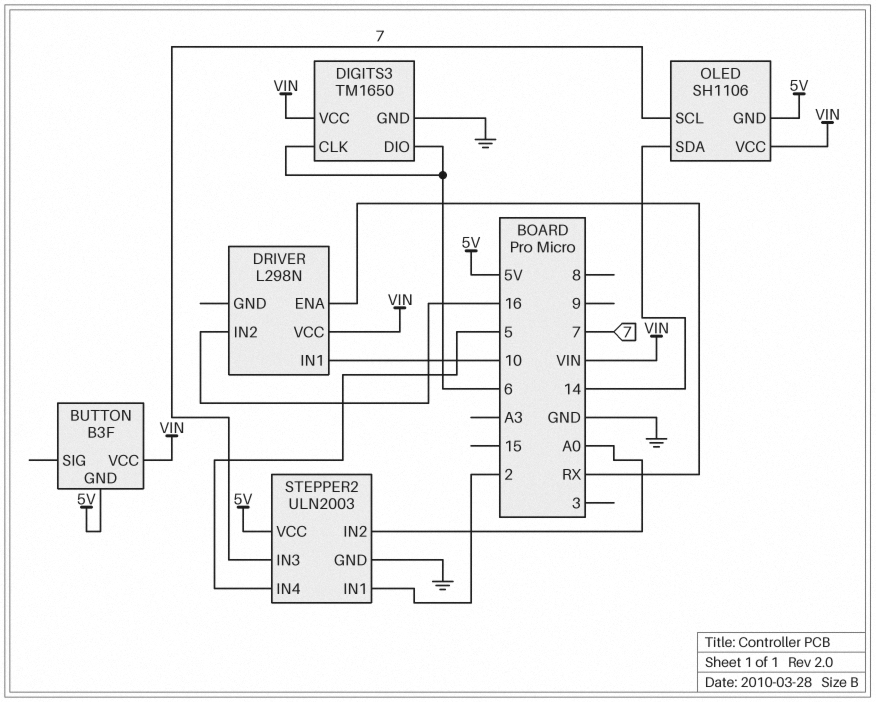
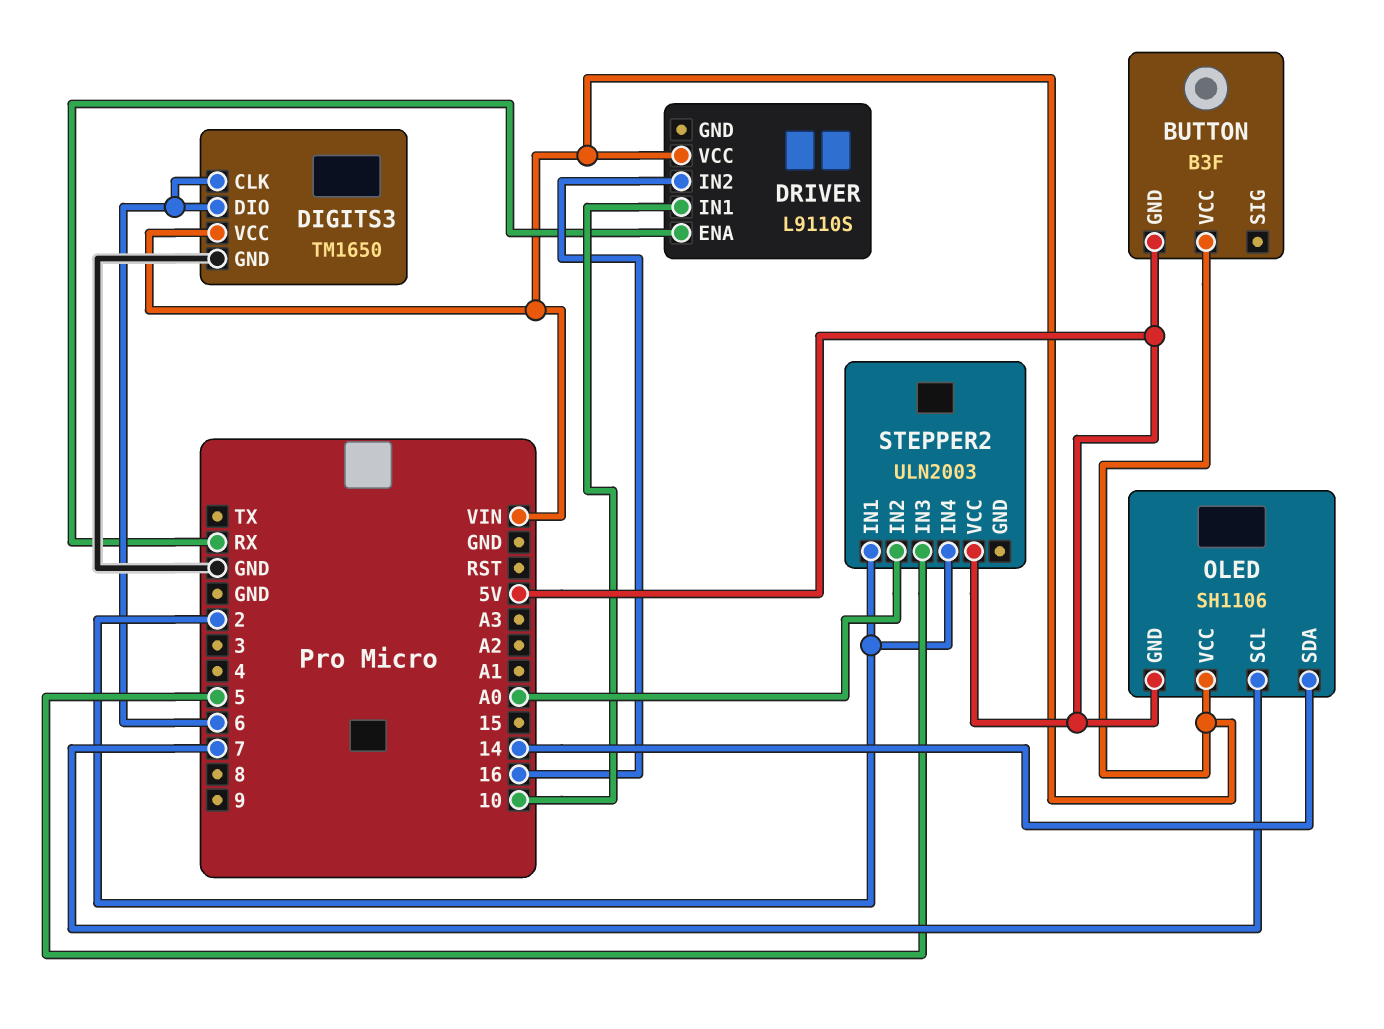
DRIVER: L298N -> L9110S
STEPPER2 pin GND: GND -> none
STEPPER2 pin IN3: 7 -> 5
STEPPER2 pin IN4: 5 -> 2

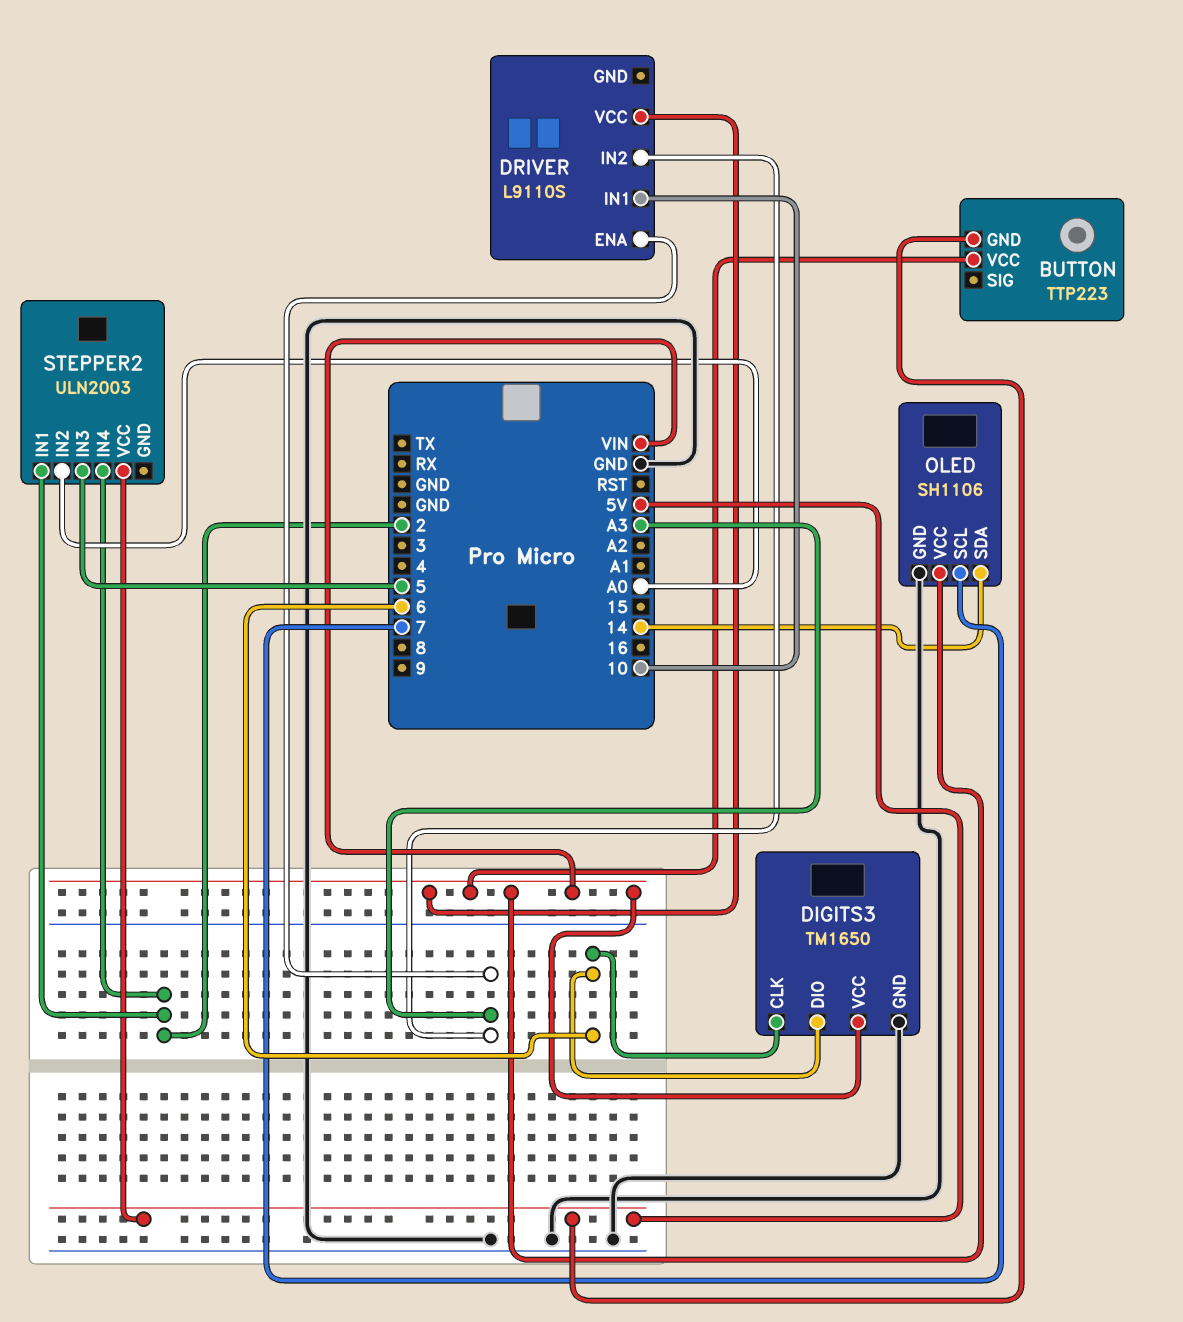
BUTTON: B3F -> TTP223
DRIVER pin ENA: RX -> A3
DRIVER pin IN2: 16 -> A3
OLED pin GND: 5V -> GND

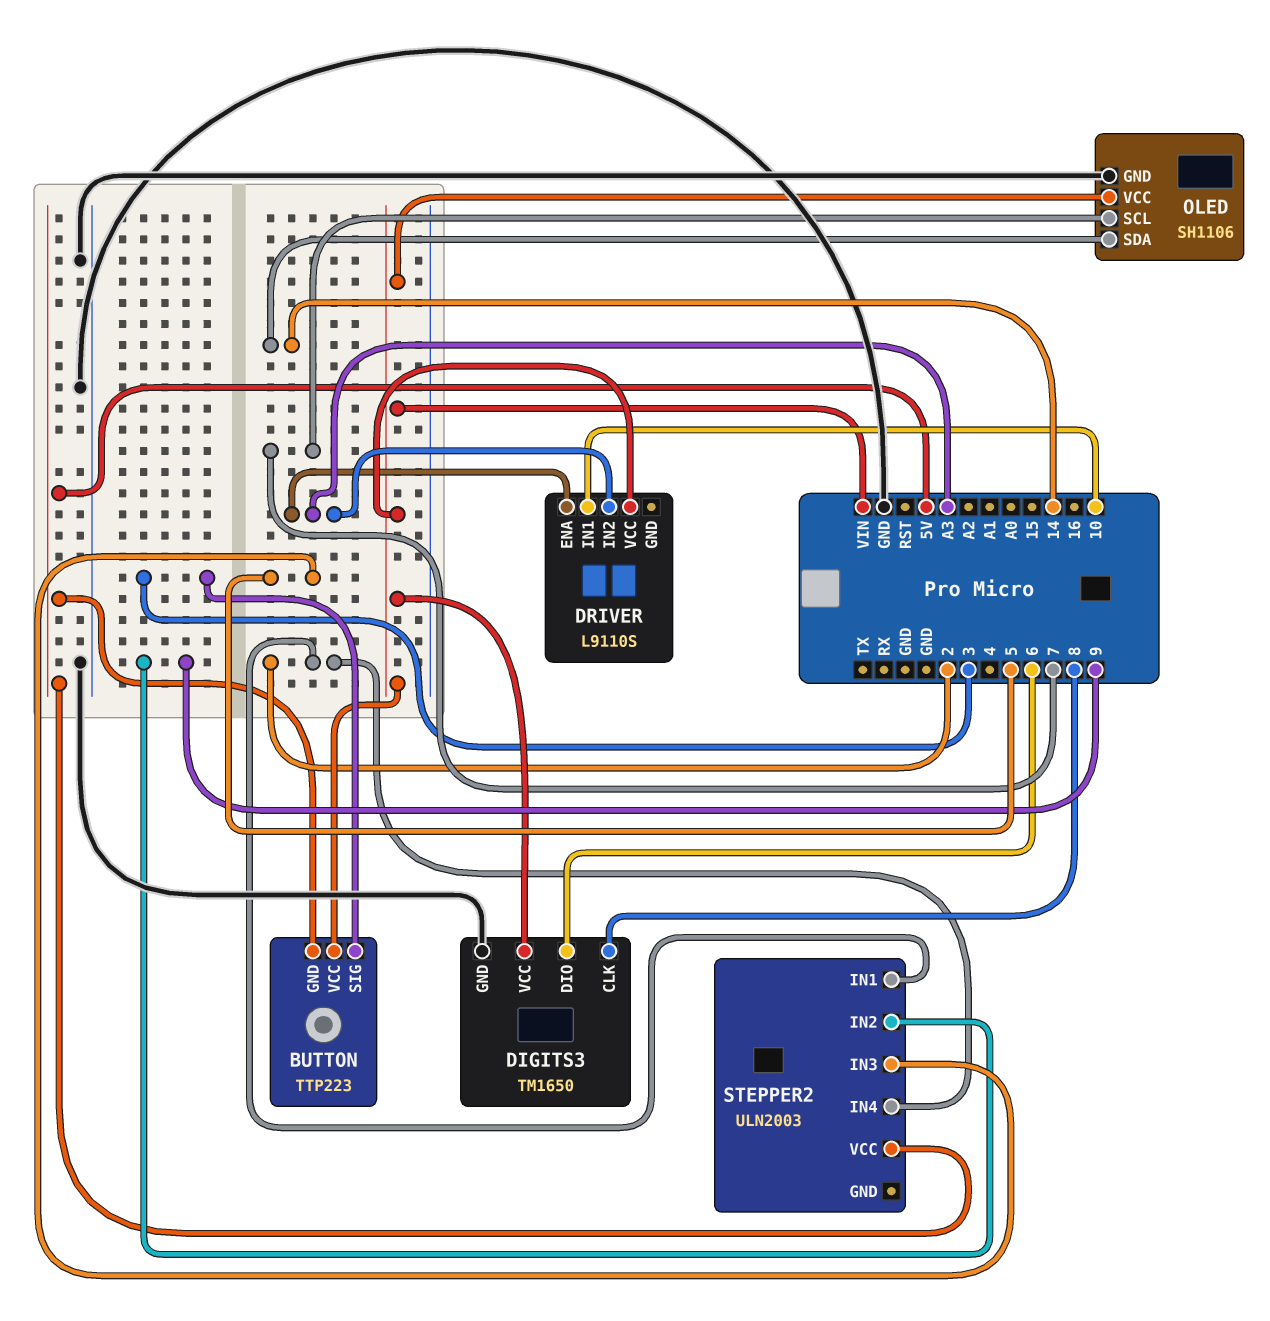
BUTTON pin SIG: none -> 3
DIGITS3 pin CLK: 6 -> 8
STEPPER2 pin IN2: A0 -> 9

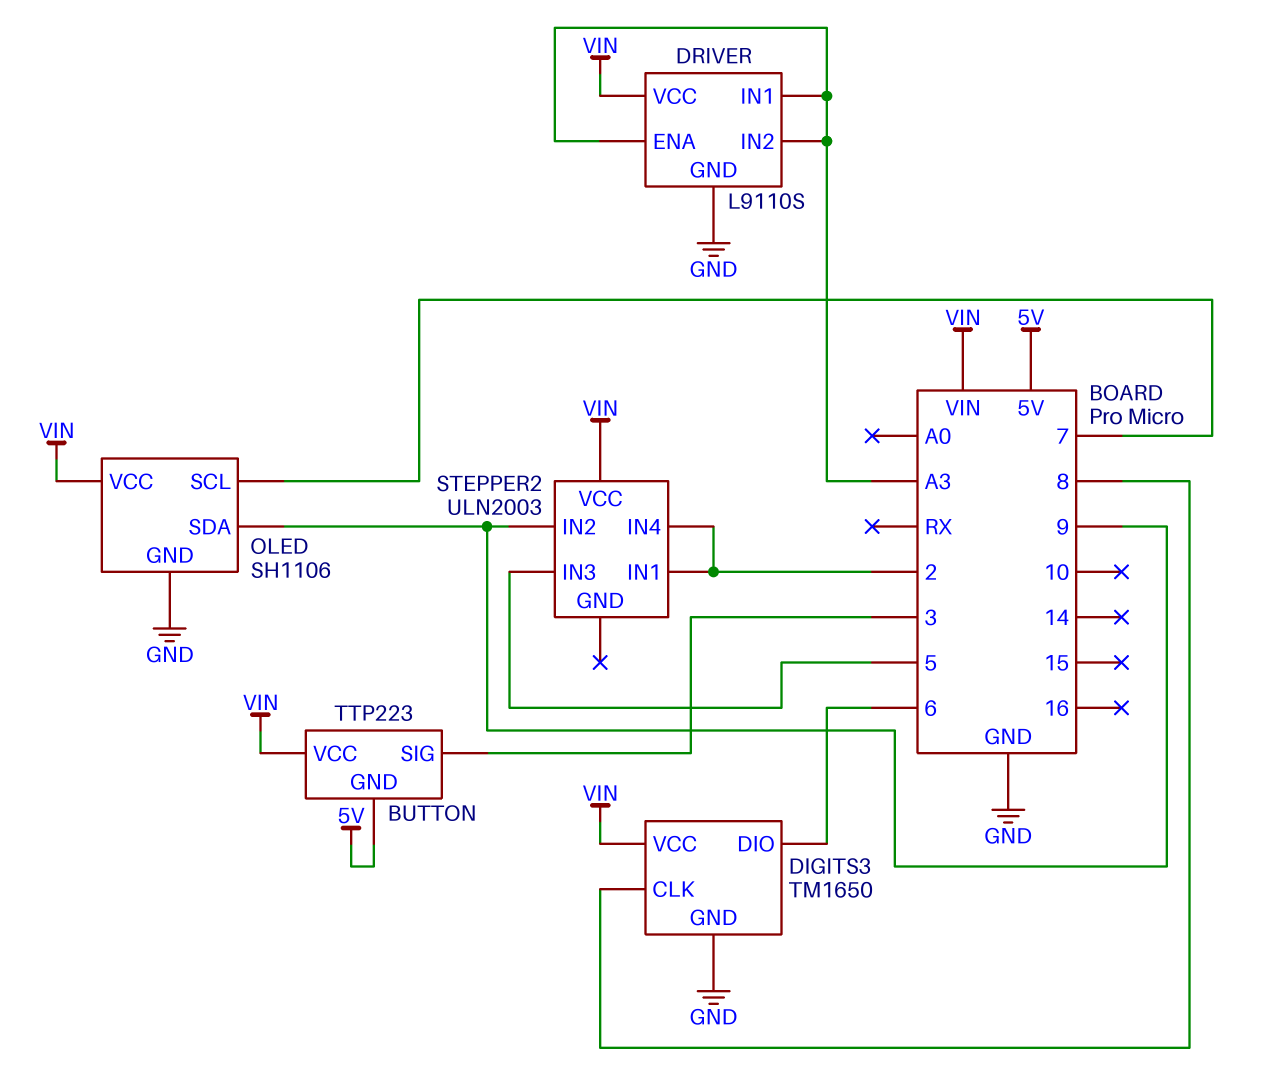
DRIVER pin GND: none -> GND
DRIVER pin IN1: 10 -> A3
OLED pin SDA: 14 -> 9
STEPPER2 pin VCC: 5V -> VIN

